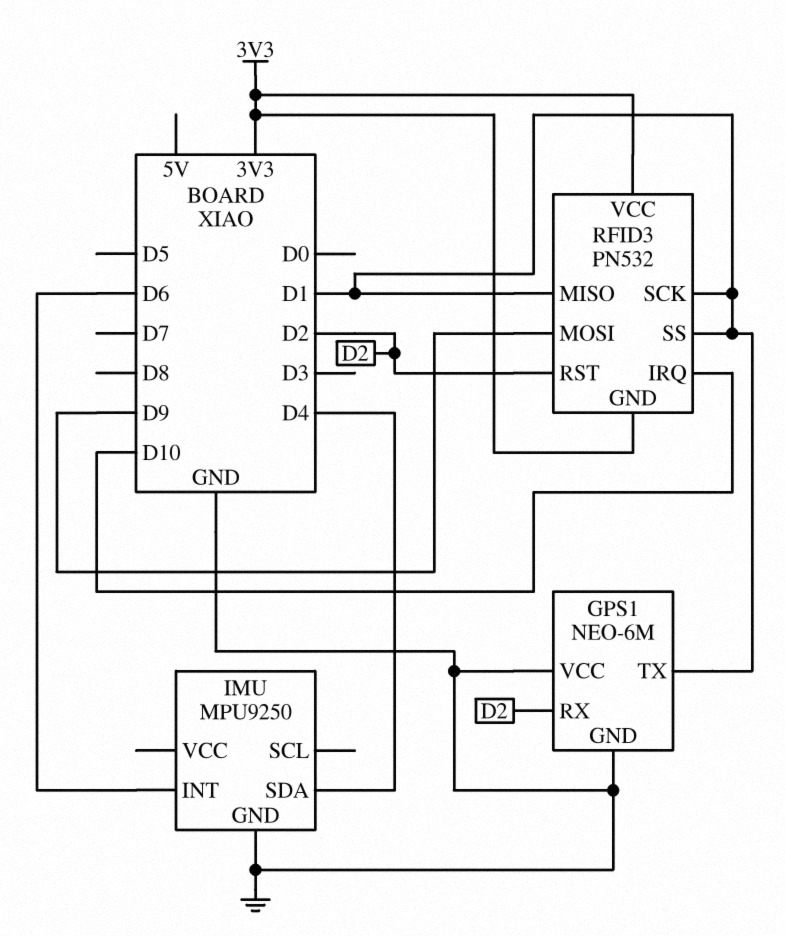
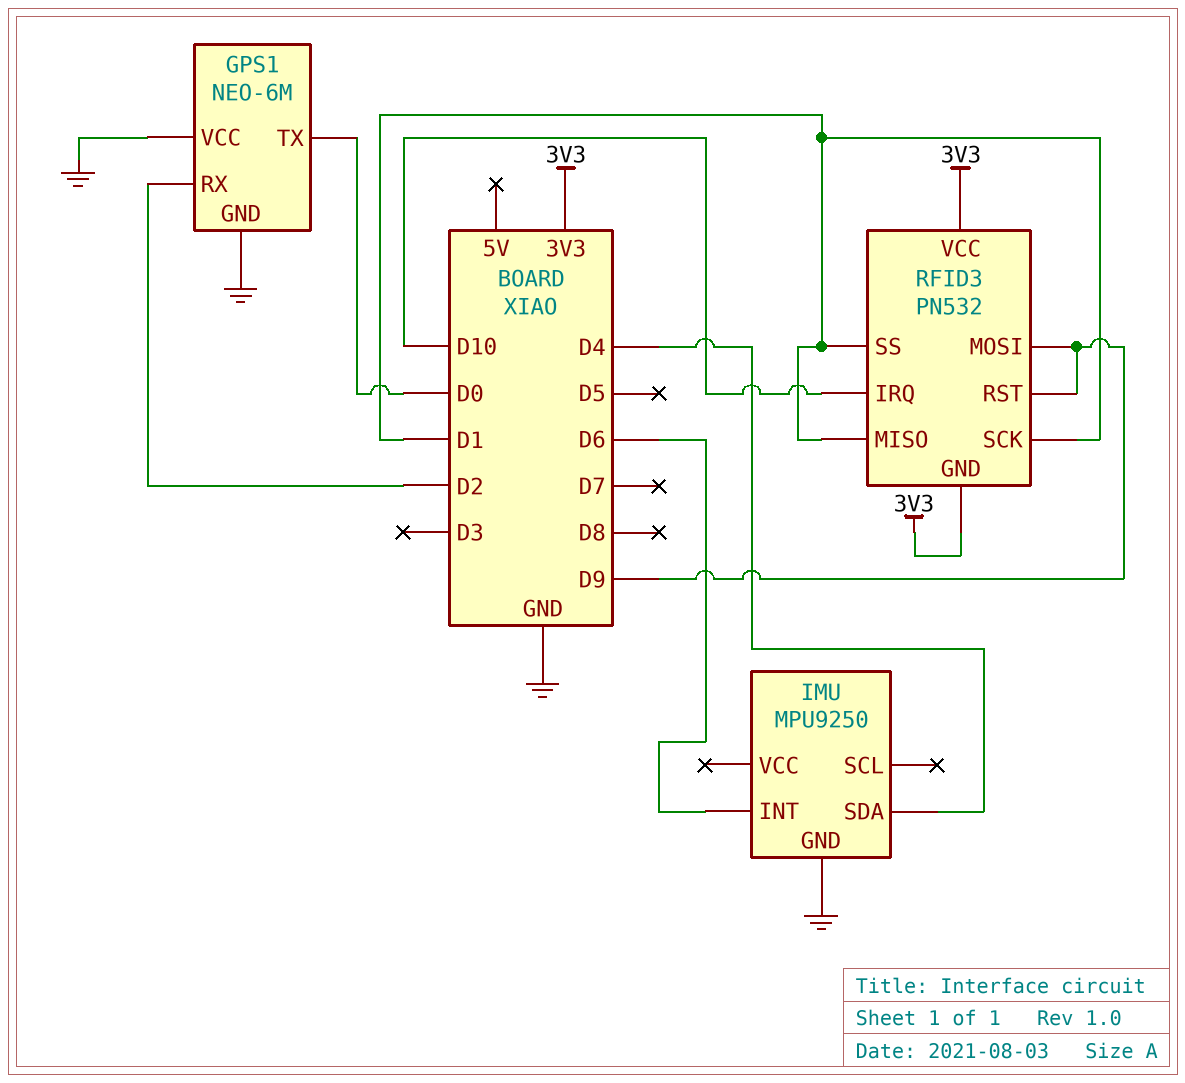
GPS1 pin TX: D1 -> D0
RFID3 pin RST: D2 -> D9

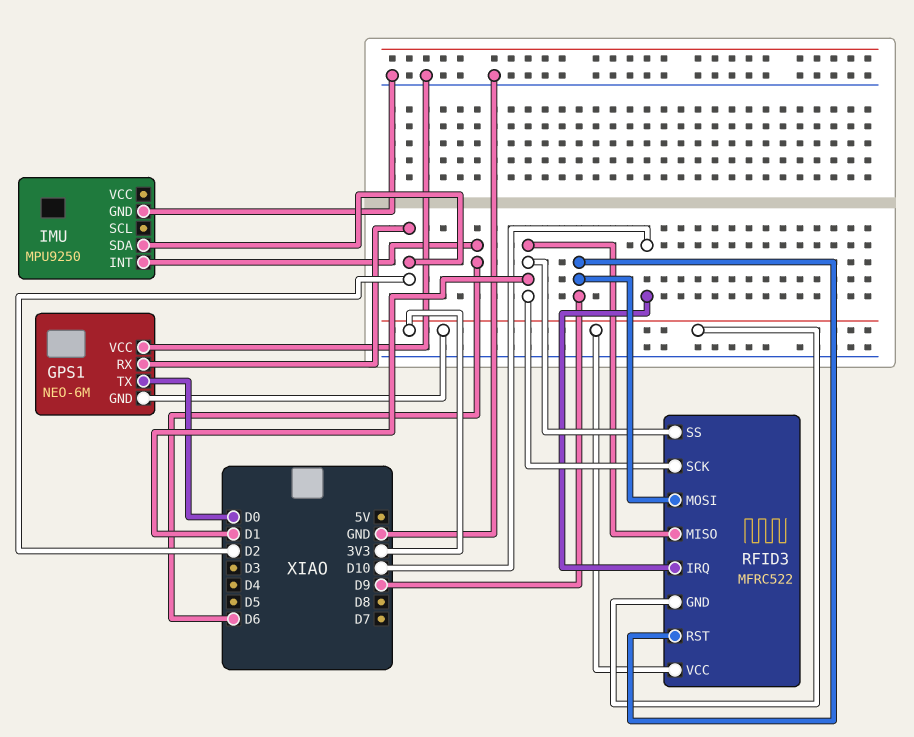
GPS1 pin GND: GND -> 3V3
IMU pin SDA: D4 -> D2
RFID3: PN532 -> MFRC522

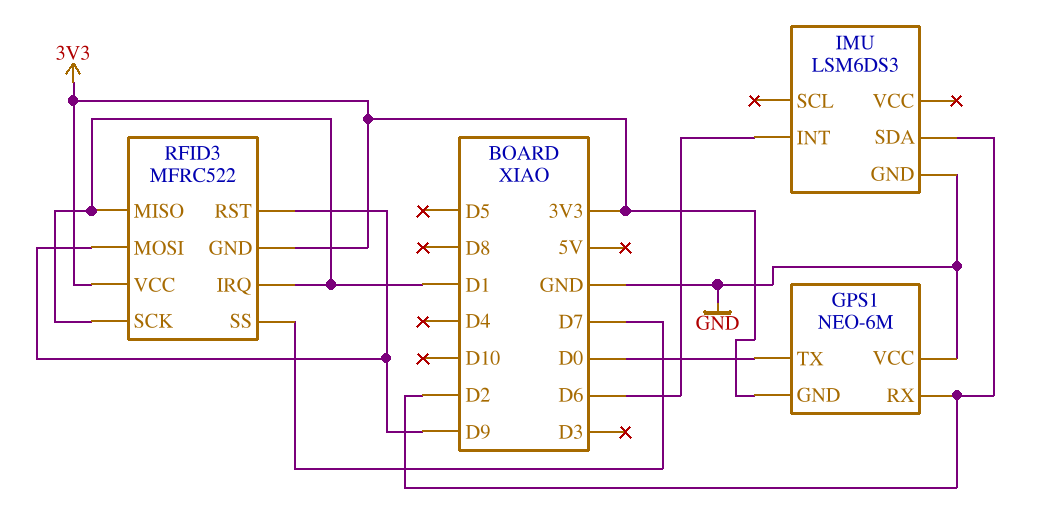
IMU: MPU9250 -> LSM6DS3
RFID3 pin IRQ: D10 -> D1
RFID3 pin SS: D1 -> D7

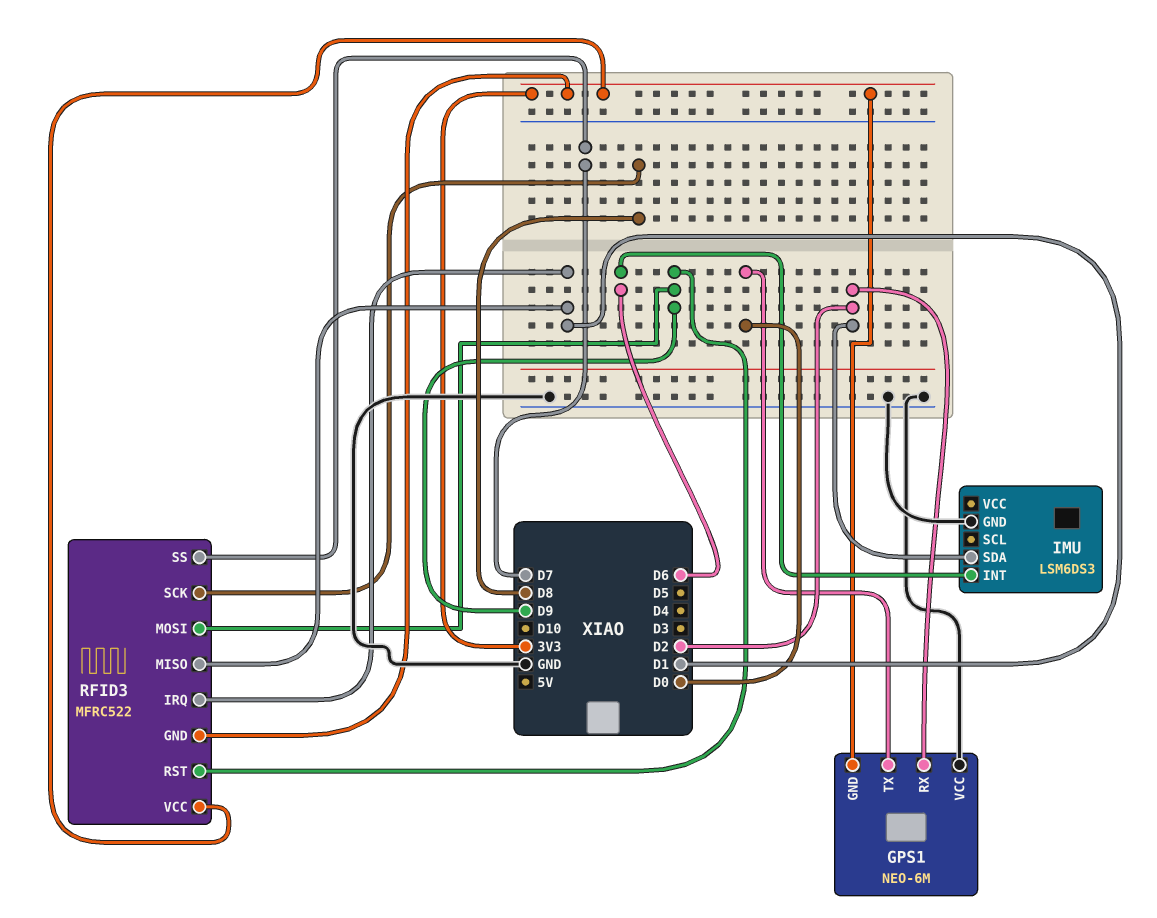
RFID3 pin SCK: D1 -> D8

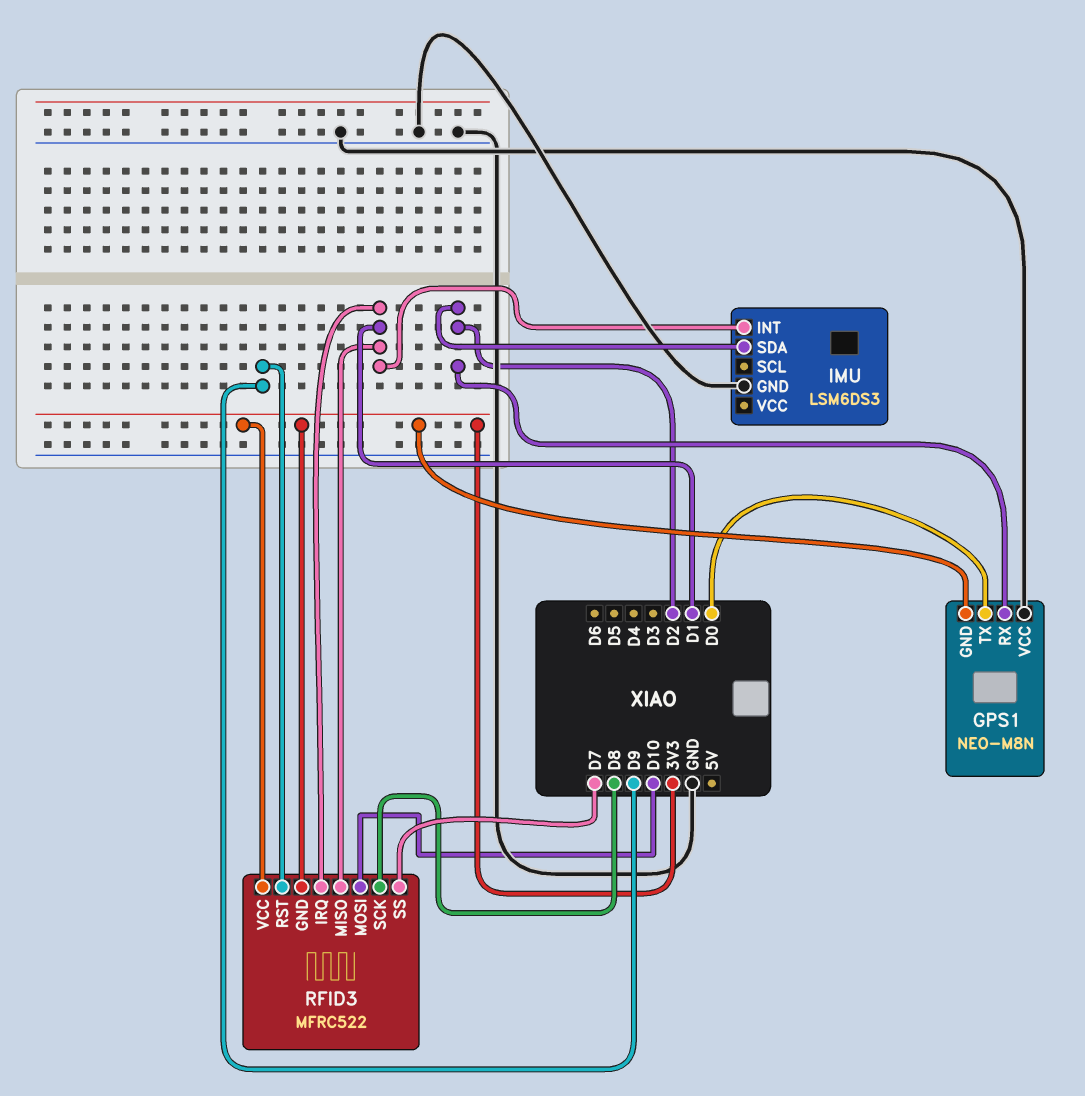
GPS1: NEO-6M -> NEO-M8N
IMU pin INT: D6 -> D1
RFID3 pin MOSI: D9 -> D10

